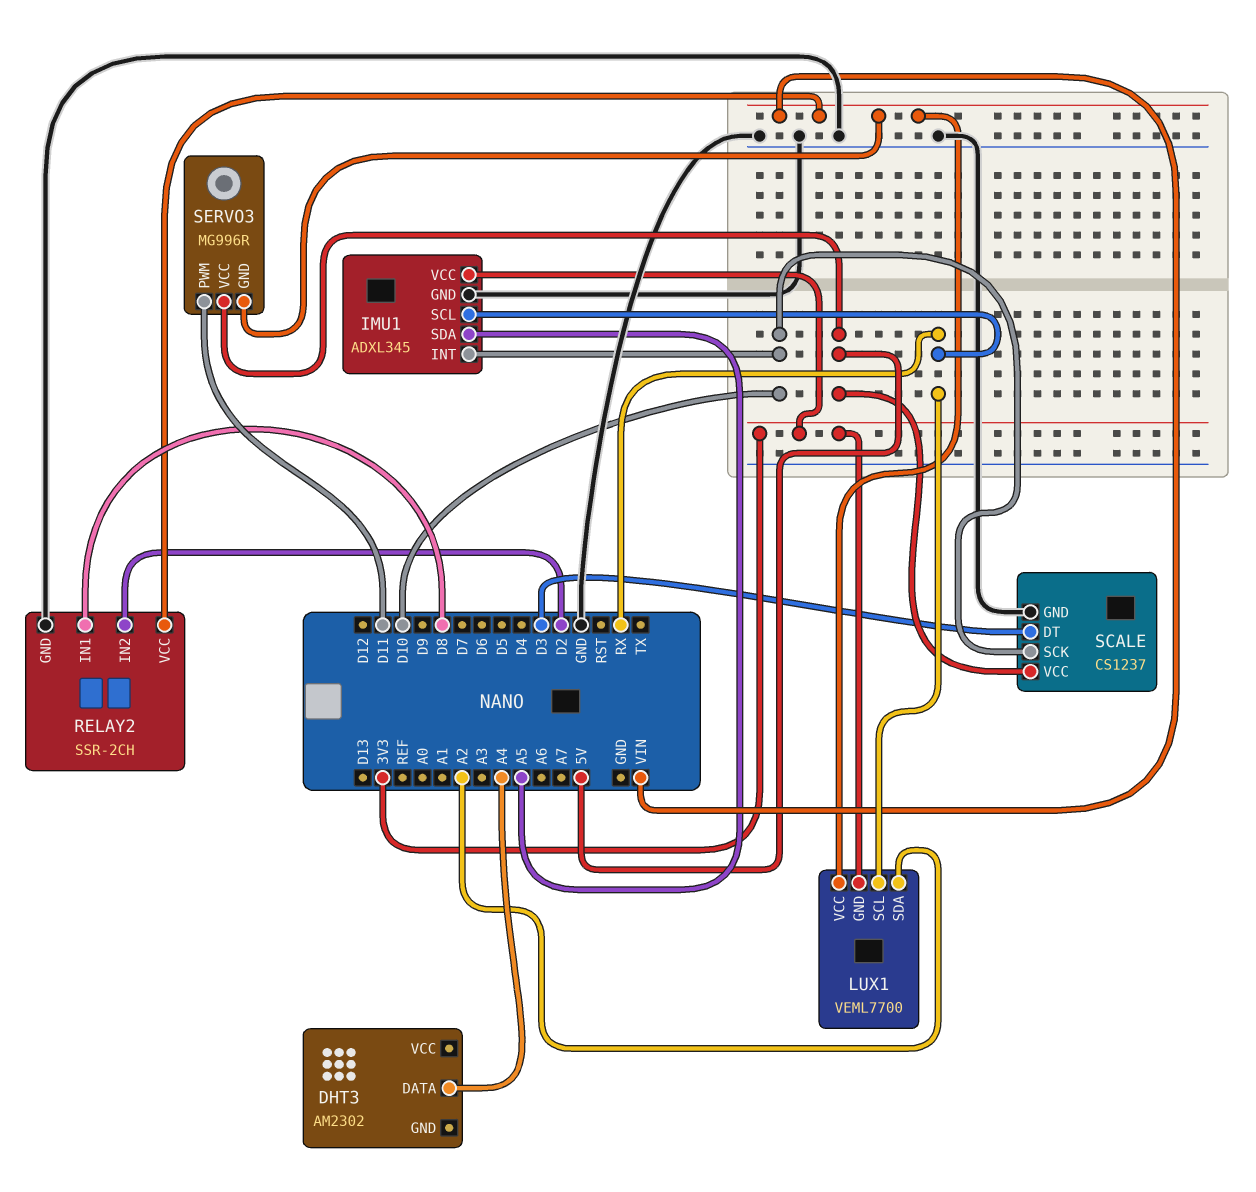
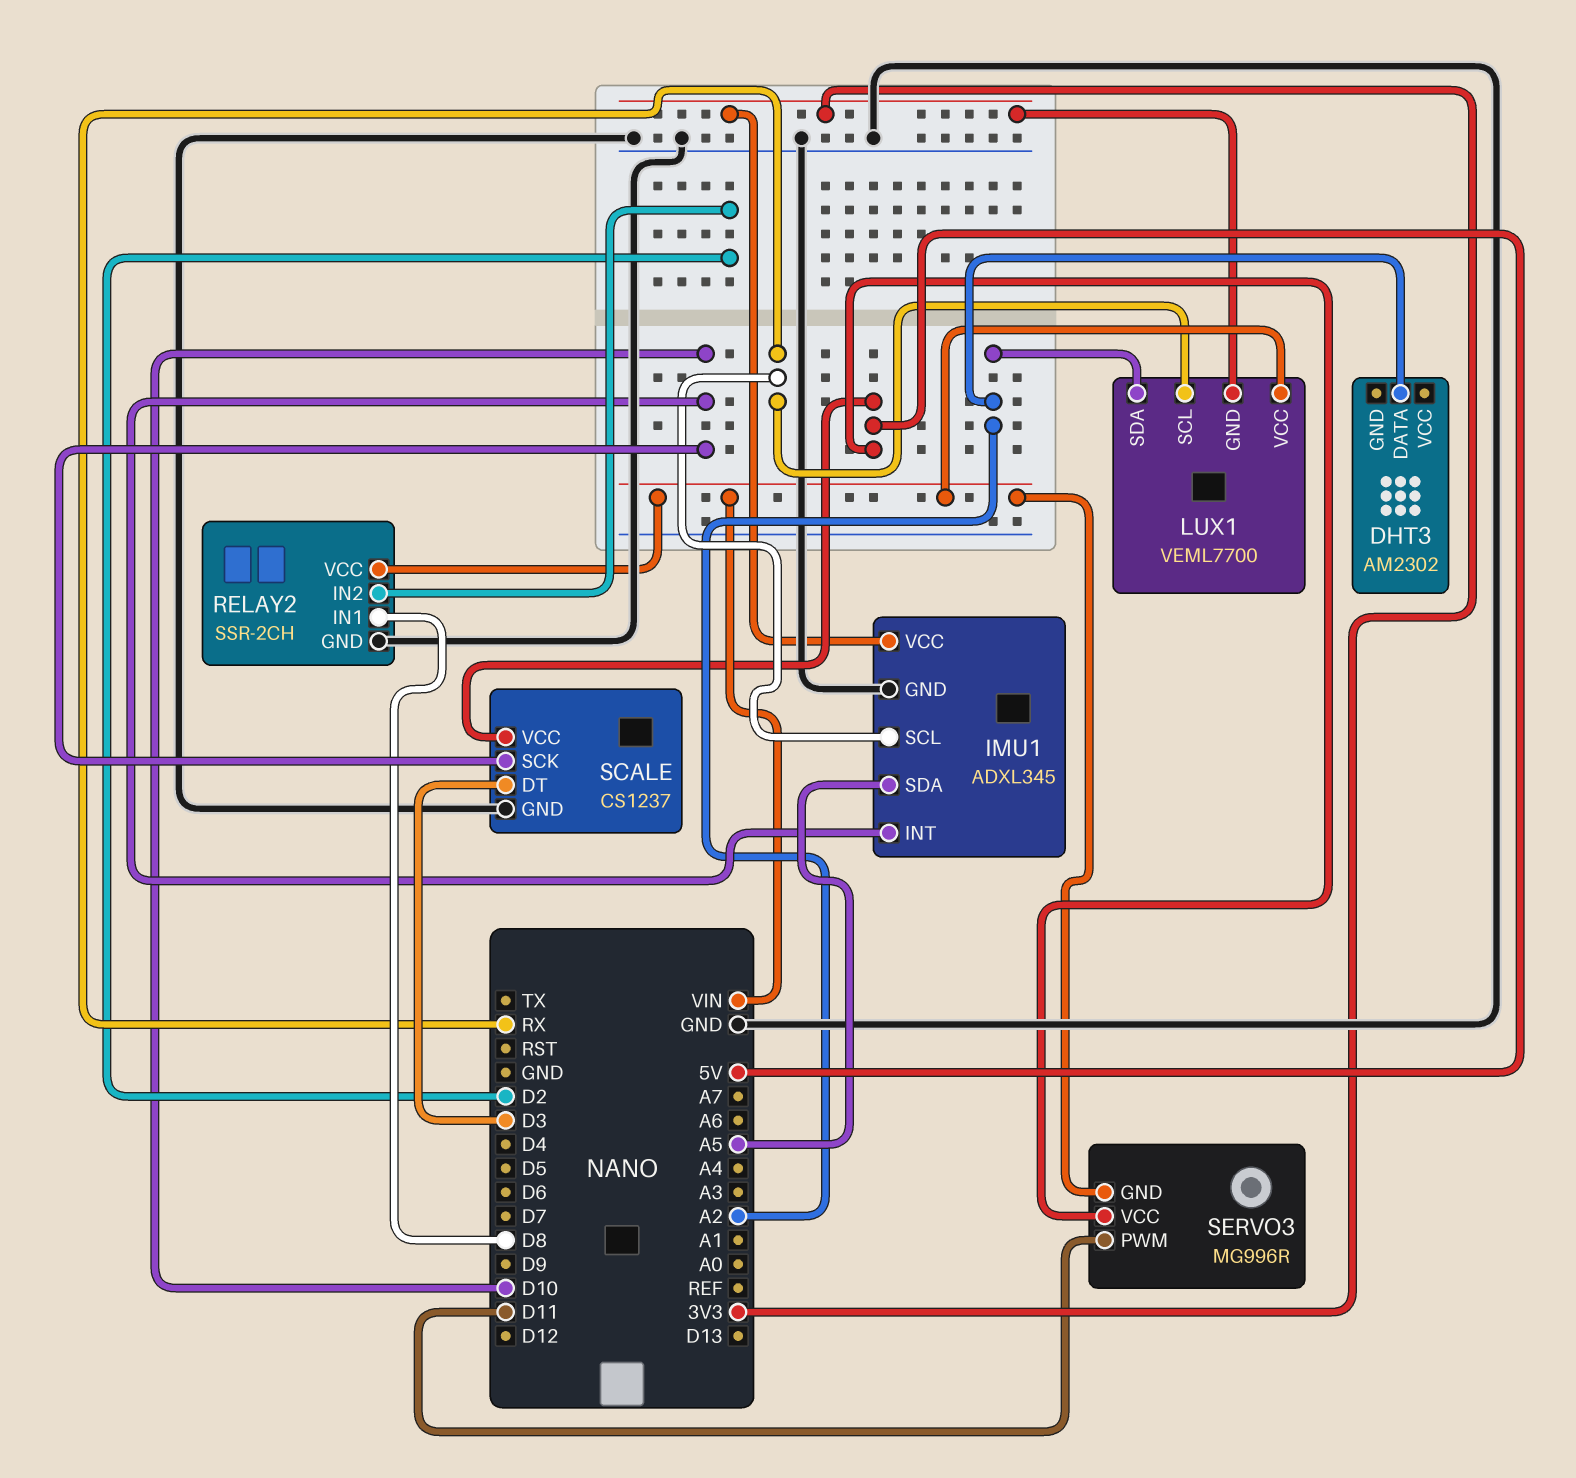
DHT3 pin DATA: A4 -> A2

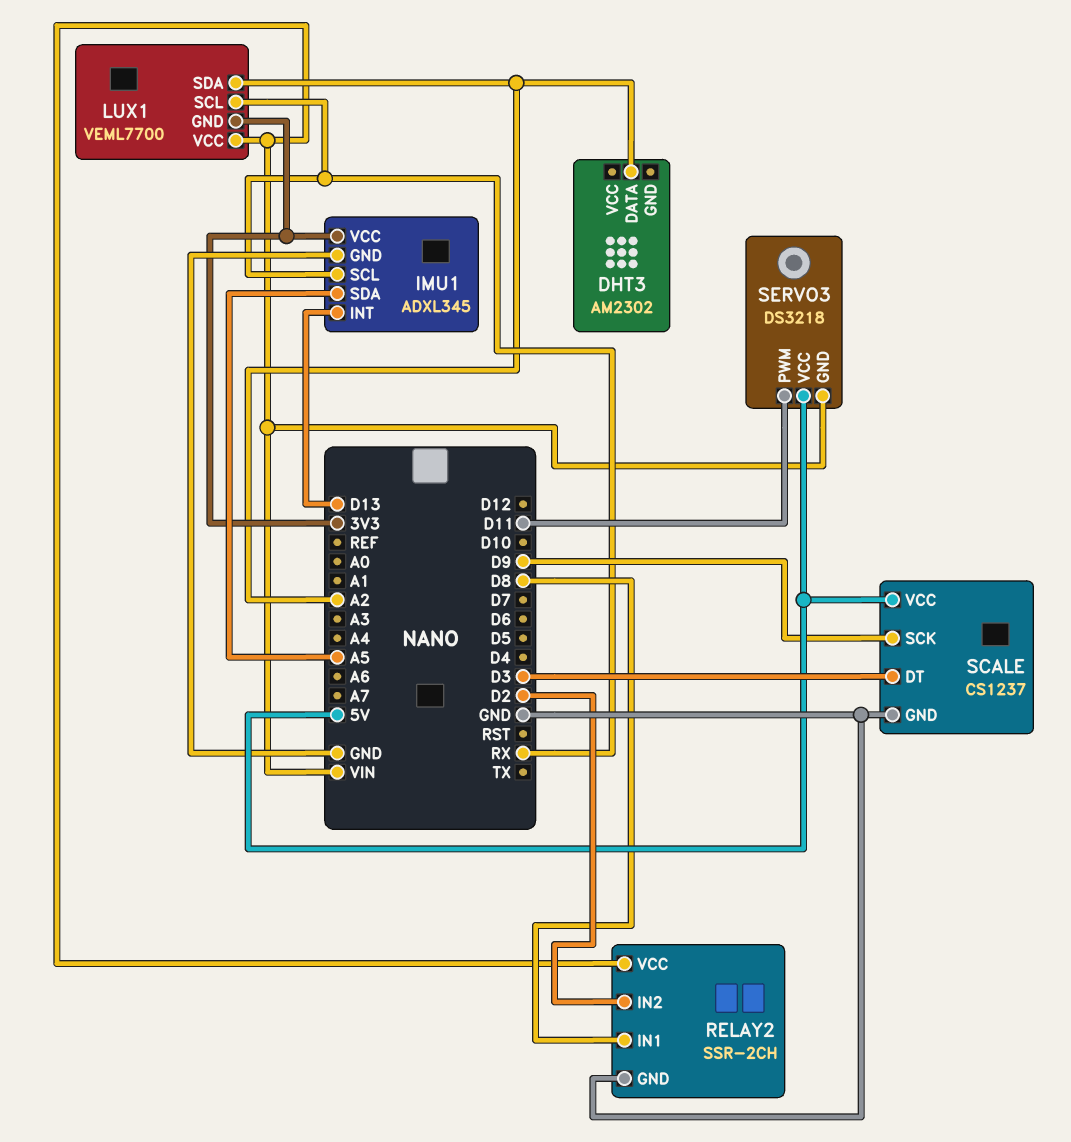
IMU1 pin INT: D10 -> D13
SCALE pin SCK: D10 -> D9
SERVO3: MG996R -> DS3218

